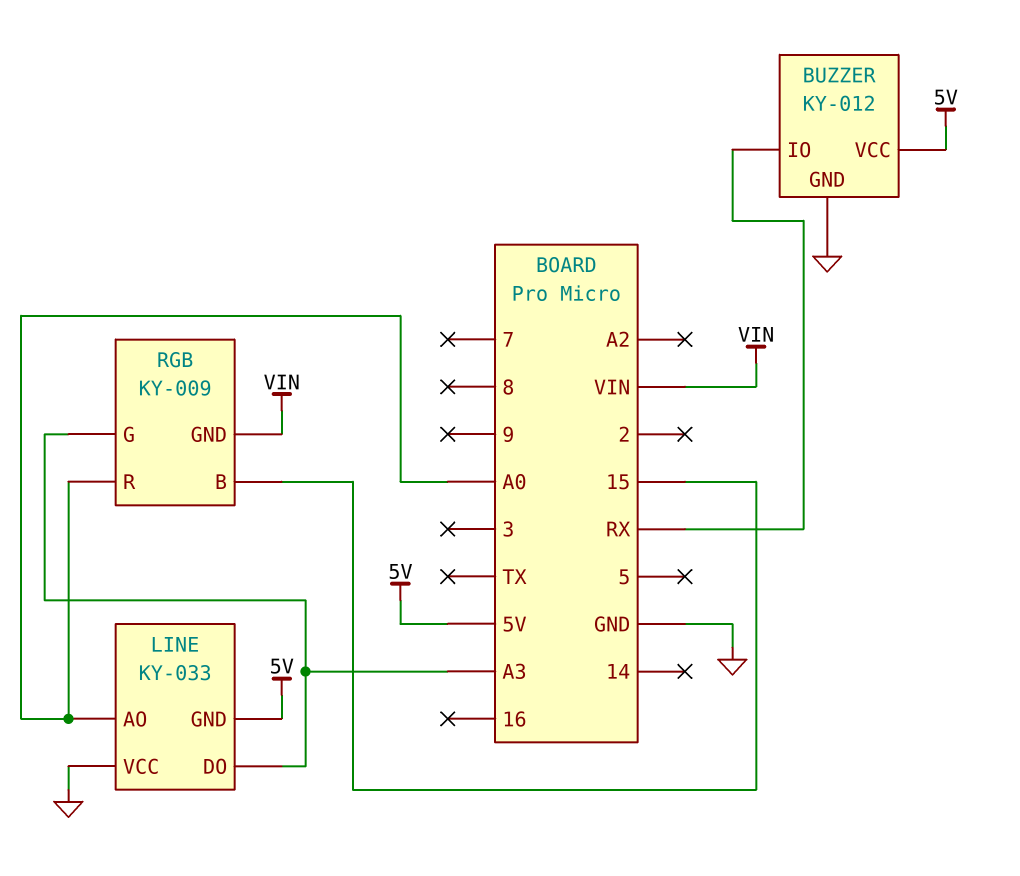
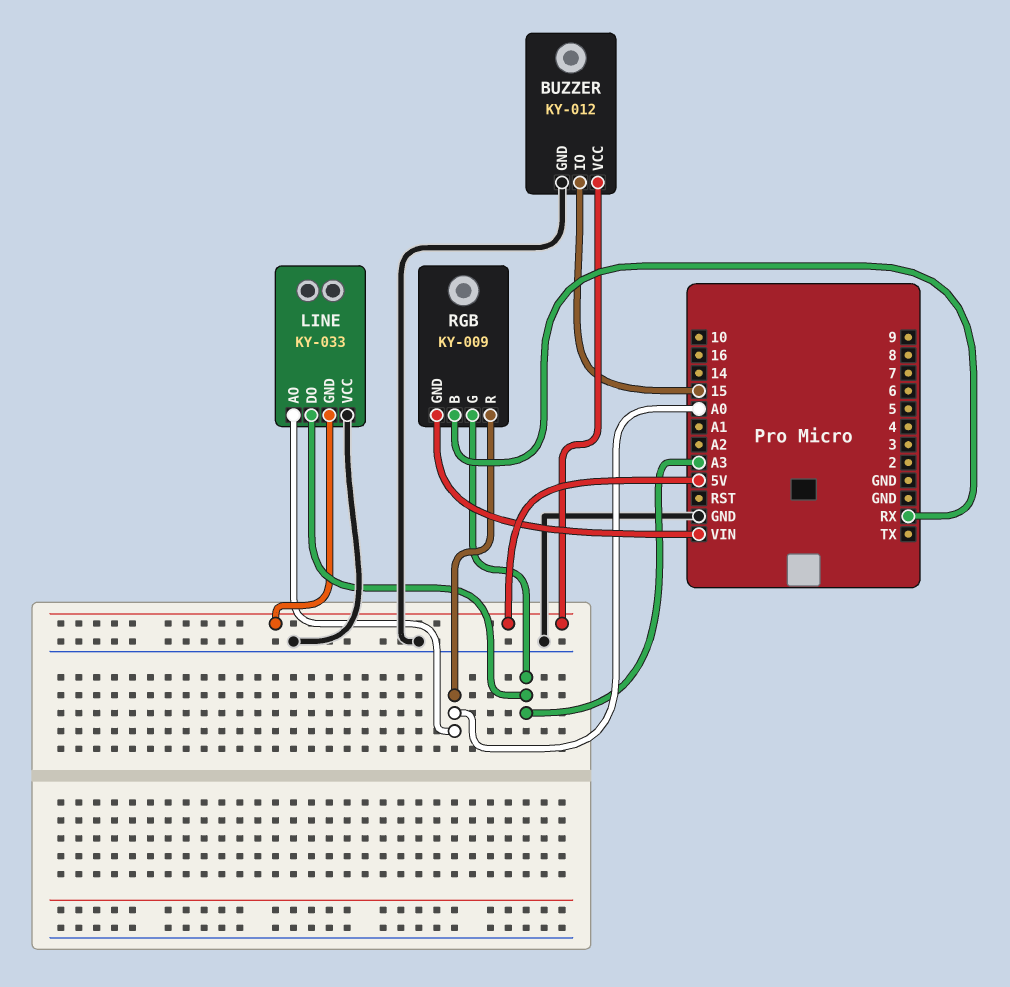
BUZZER pin IO: RX -> 15
RGB pin B: 15 -> RX

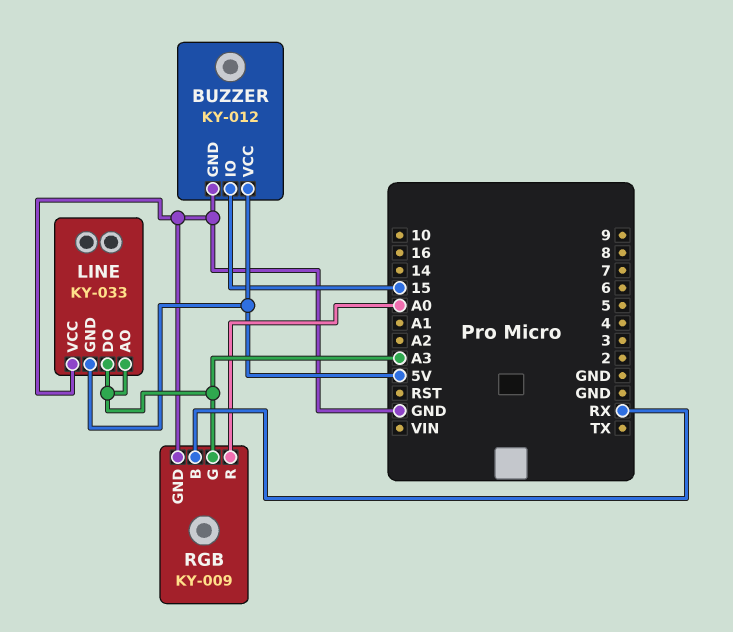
LINE pin AO: A0 -> A3
RGB pin GND: VIN -> GND

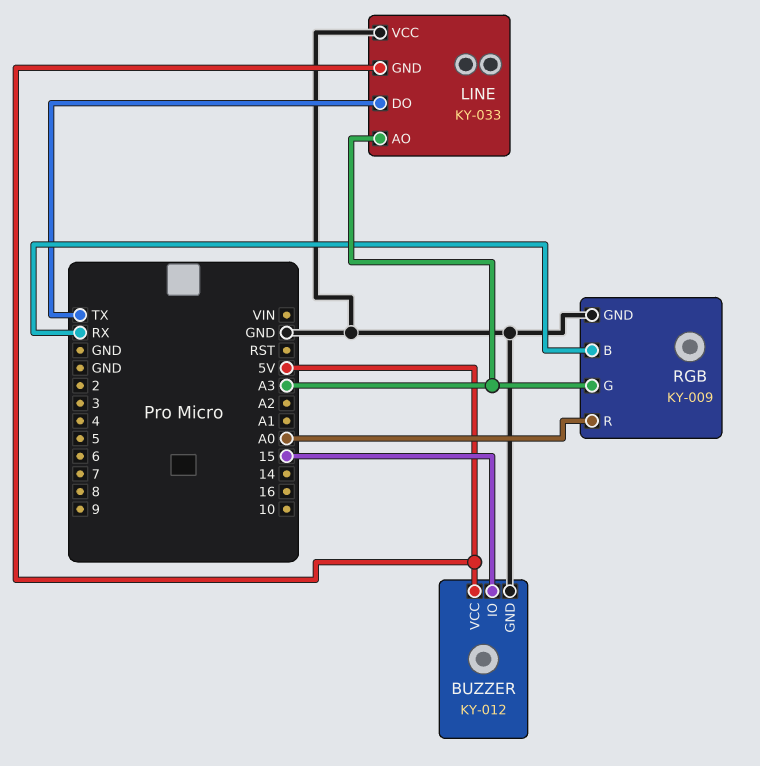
LINE pin DO: A3 -> TX

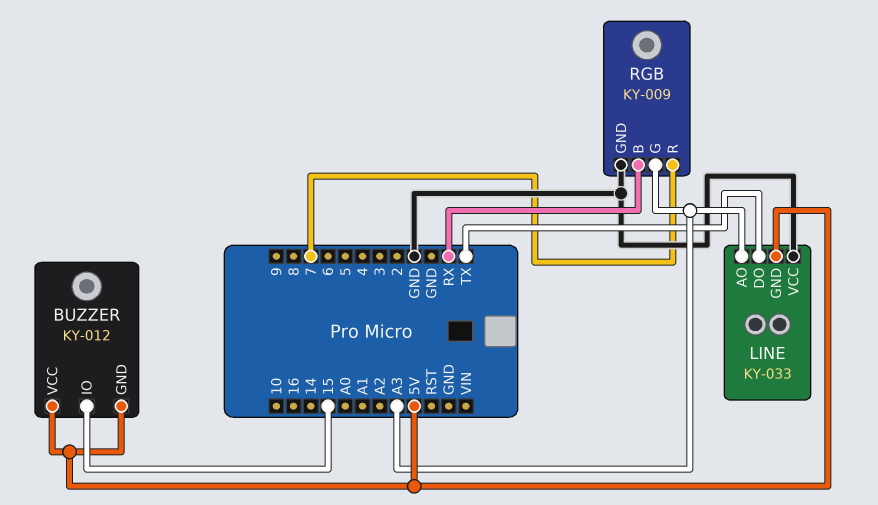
BUZZER pin GND: GND -> 5V
RGB pin R: A0 -> 7

